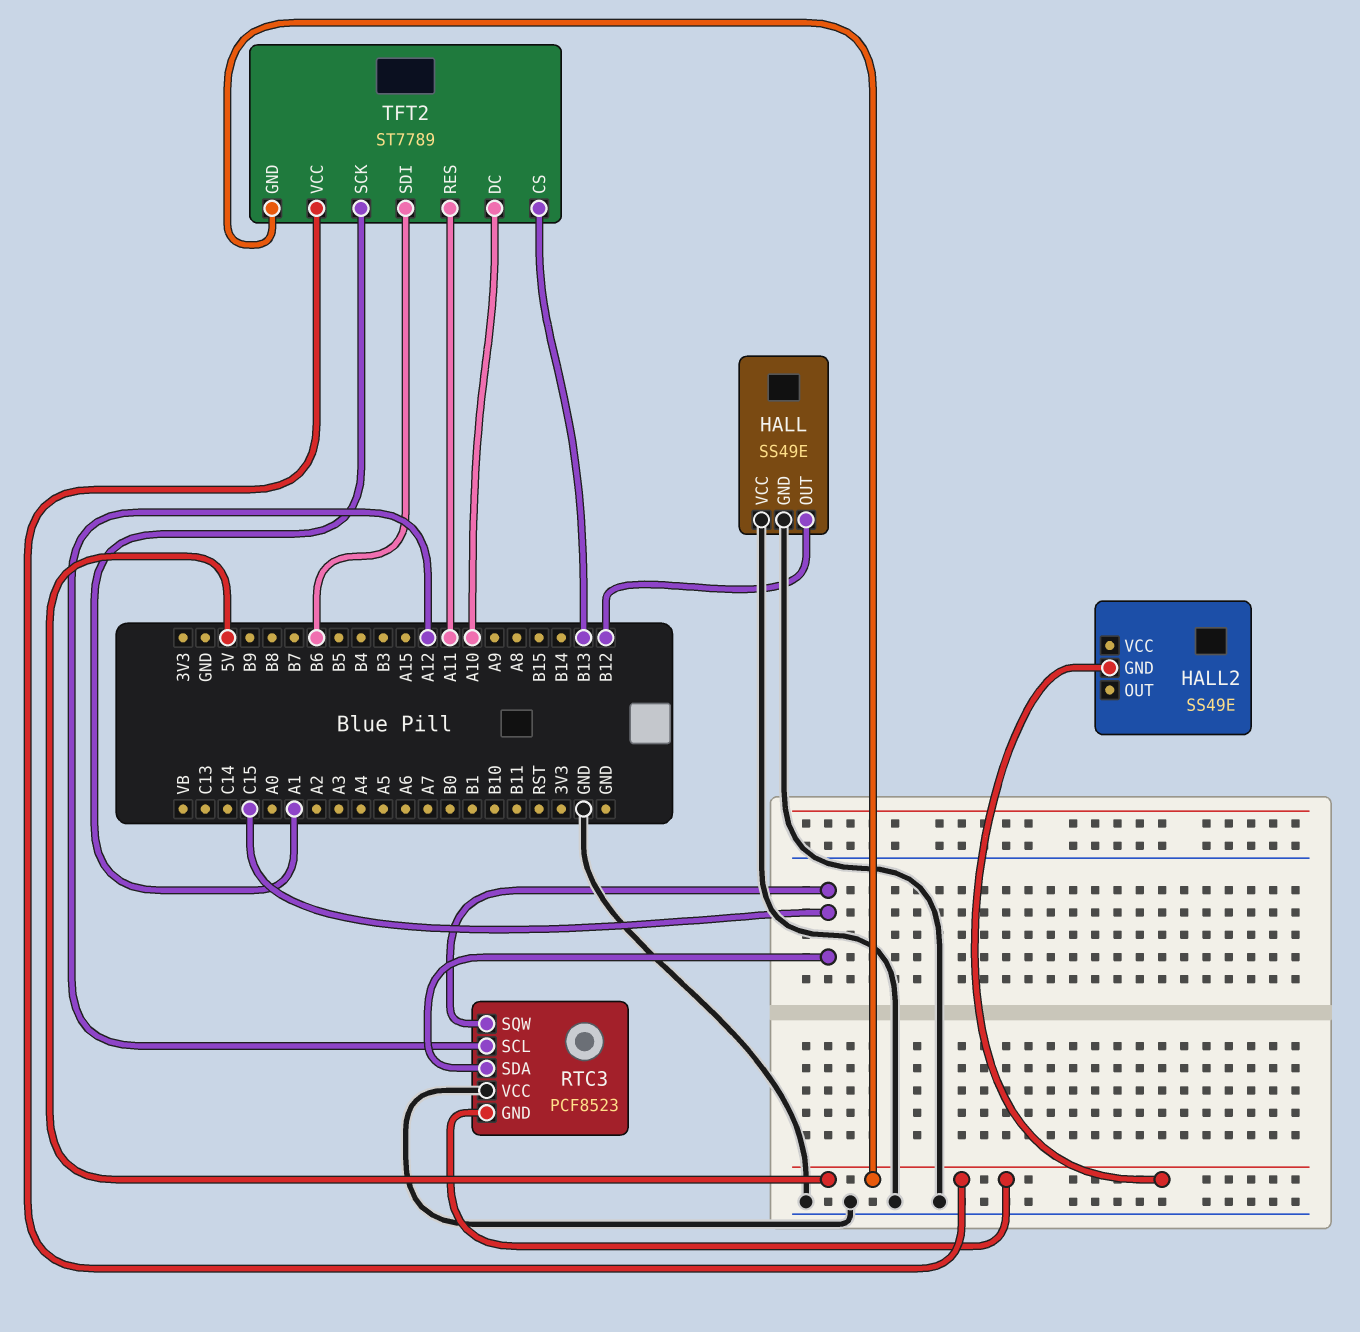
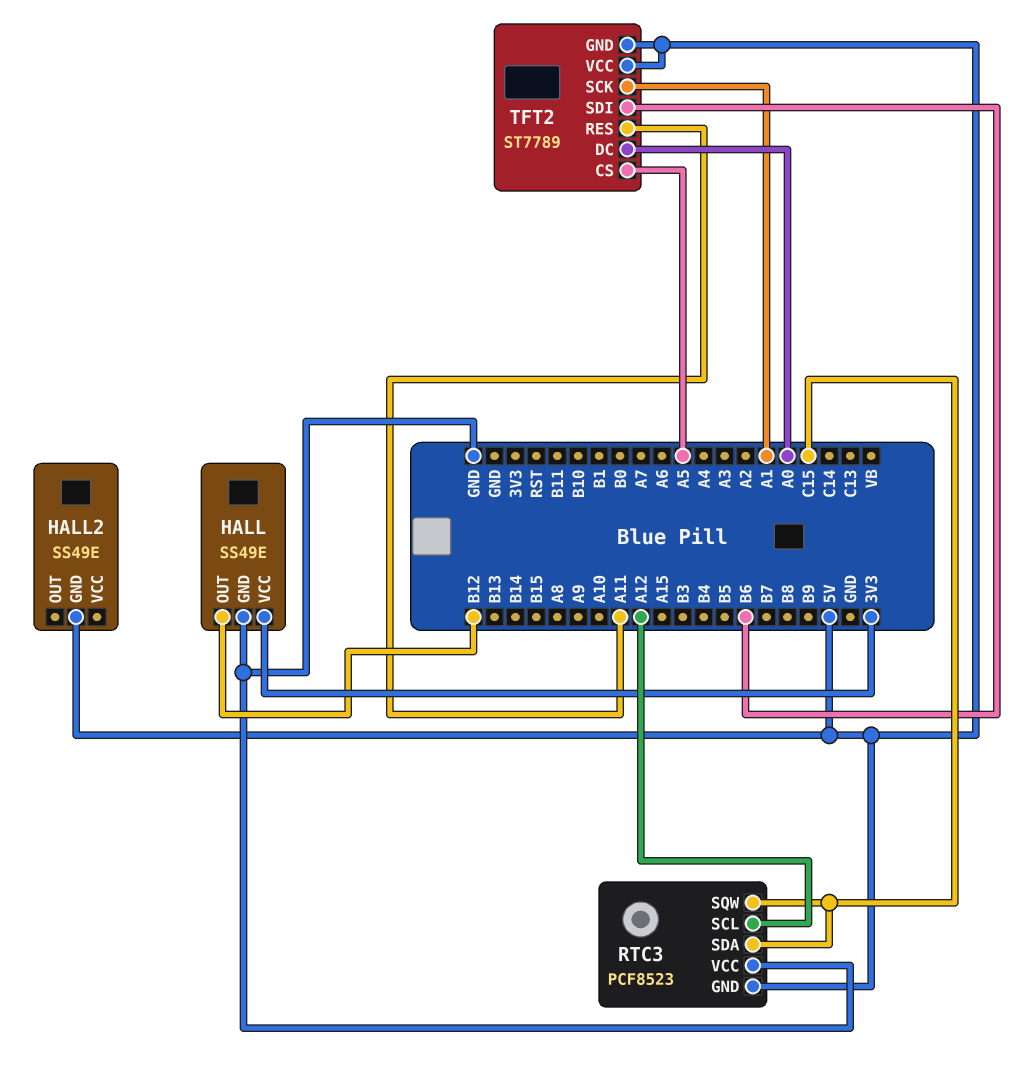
HALL pin VCC: GND -> 3V3
TFT2 pin CS: B13 -> A5
TFT2 pin DC: A10 -> A0

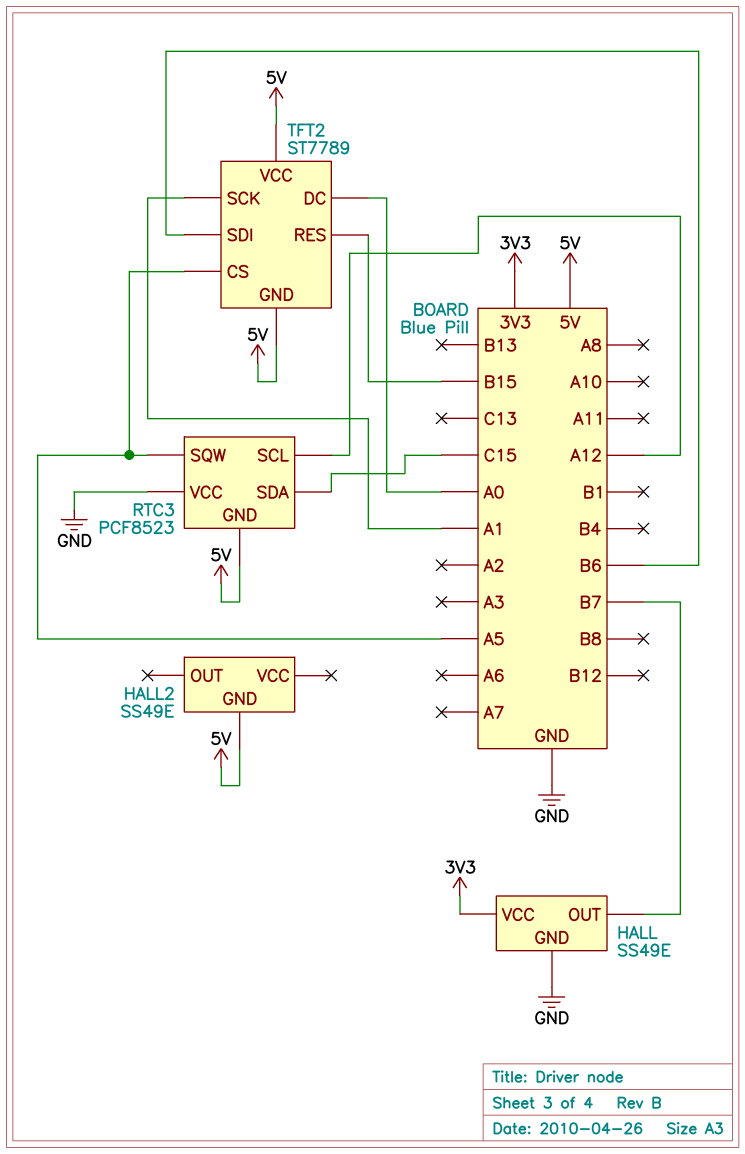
HALL pin OUT: B12 -> B7
RTC3 pin SQW: C15 -> A5
TFT2 pin RES: A11 -> B15

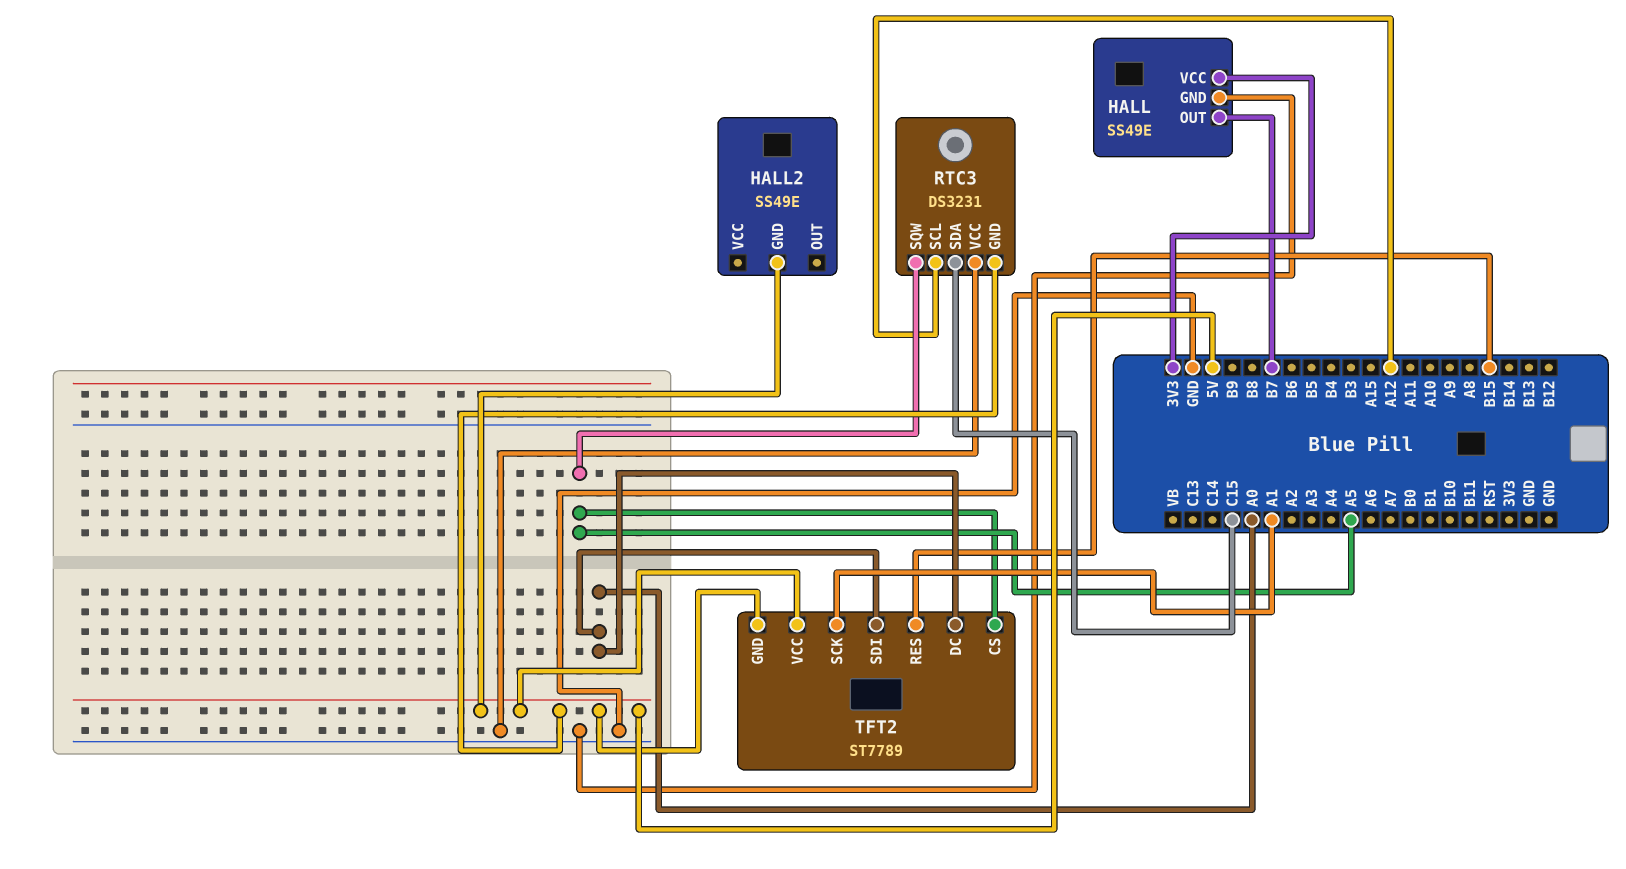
RTC3: PCF8523 -> DS3231
TFT2 pin SDI: B6 -> A0

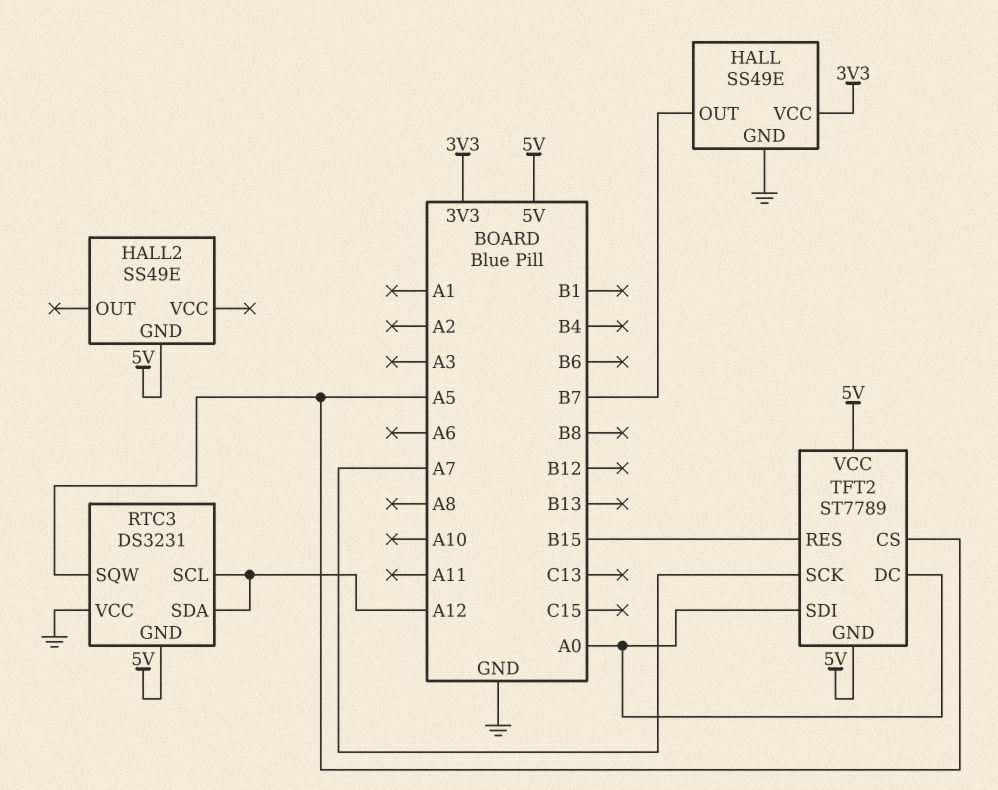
RTC3 pin SDA: C15 -> A12
TFT2 pin SCK: A1 -> A7

